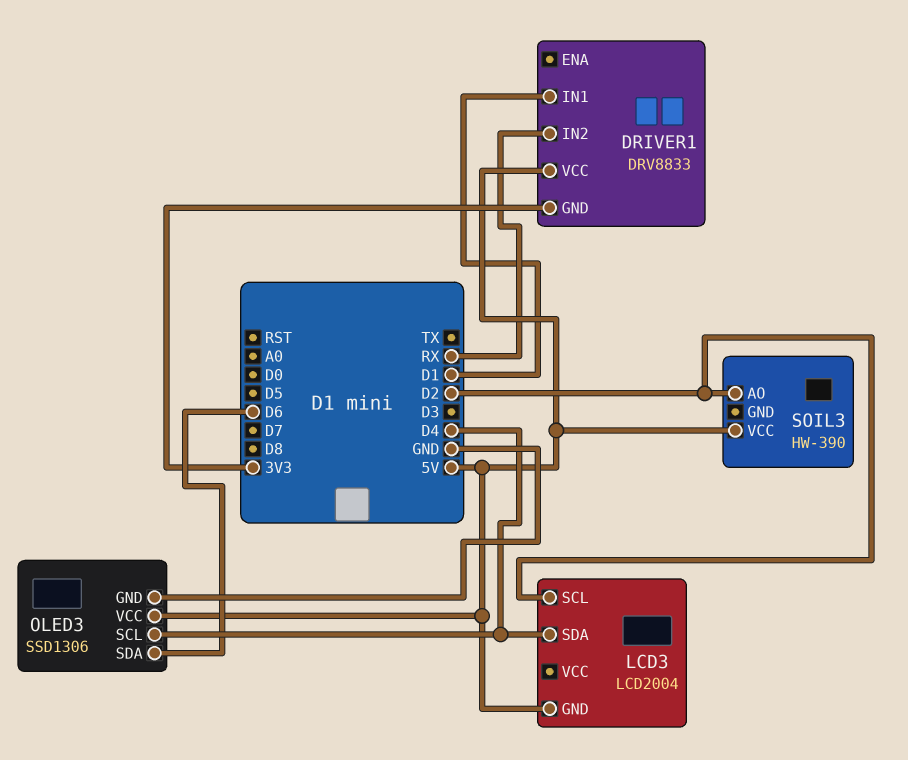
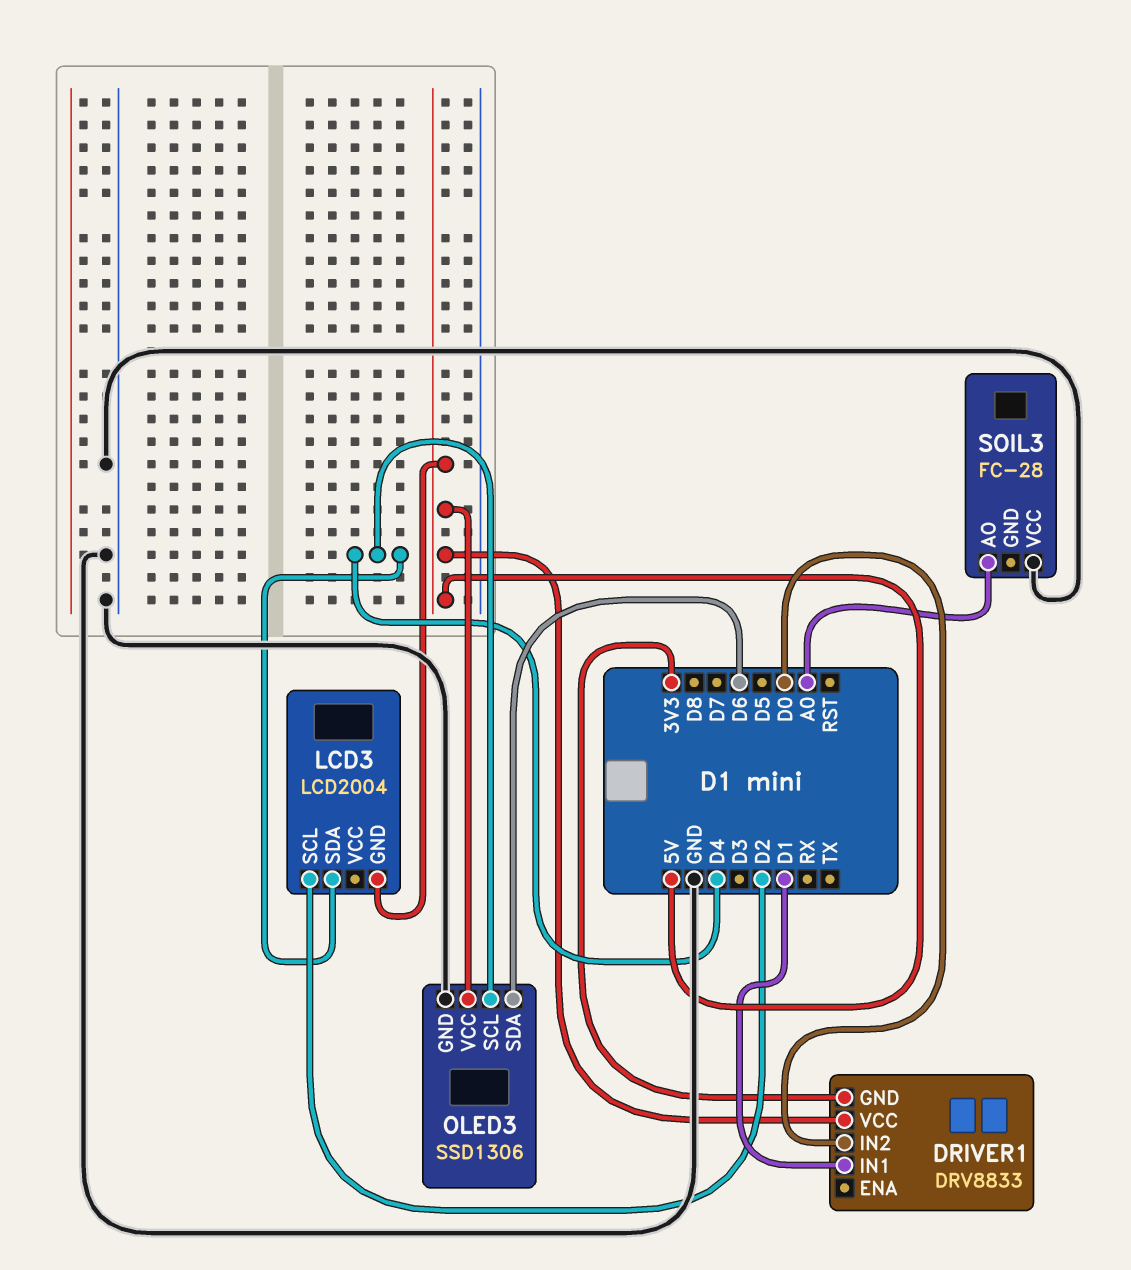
DRIVER1 pin IN2: RX -> D0
SOIL3: HW-390 -> FC-28
SOIL3 pin AO: D2 -> A0
SOIL3 pin VCC: 5V -> GND

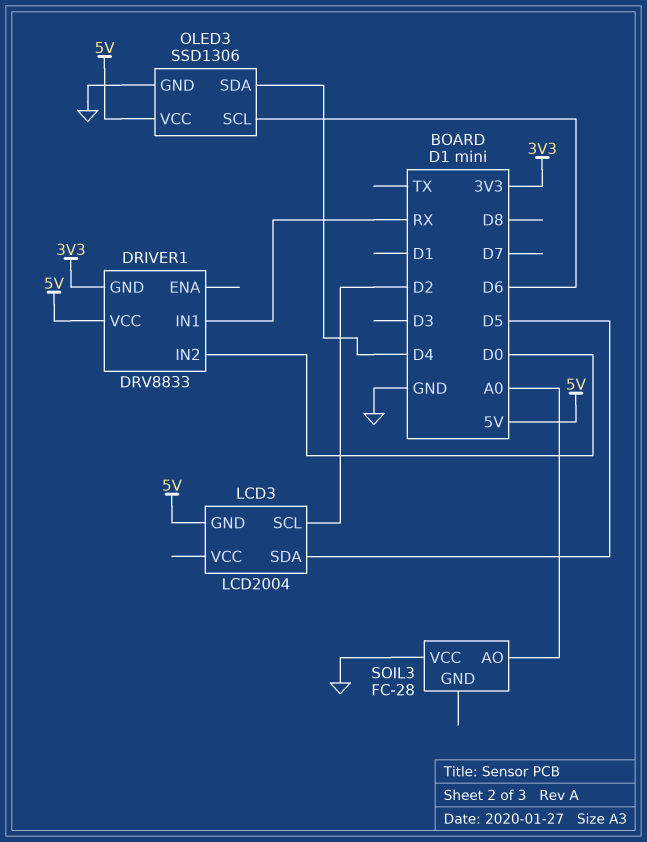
DRIVER1 pin IN1: D1 -> RX
LCD3 pin SDA: D4 -> D5
OLED3 pin SCL: D4 -> D6
OLED3 pin SDA: D6 -> D4

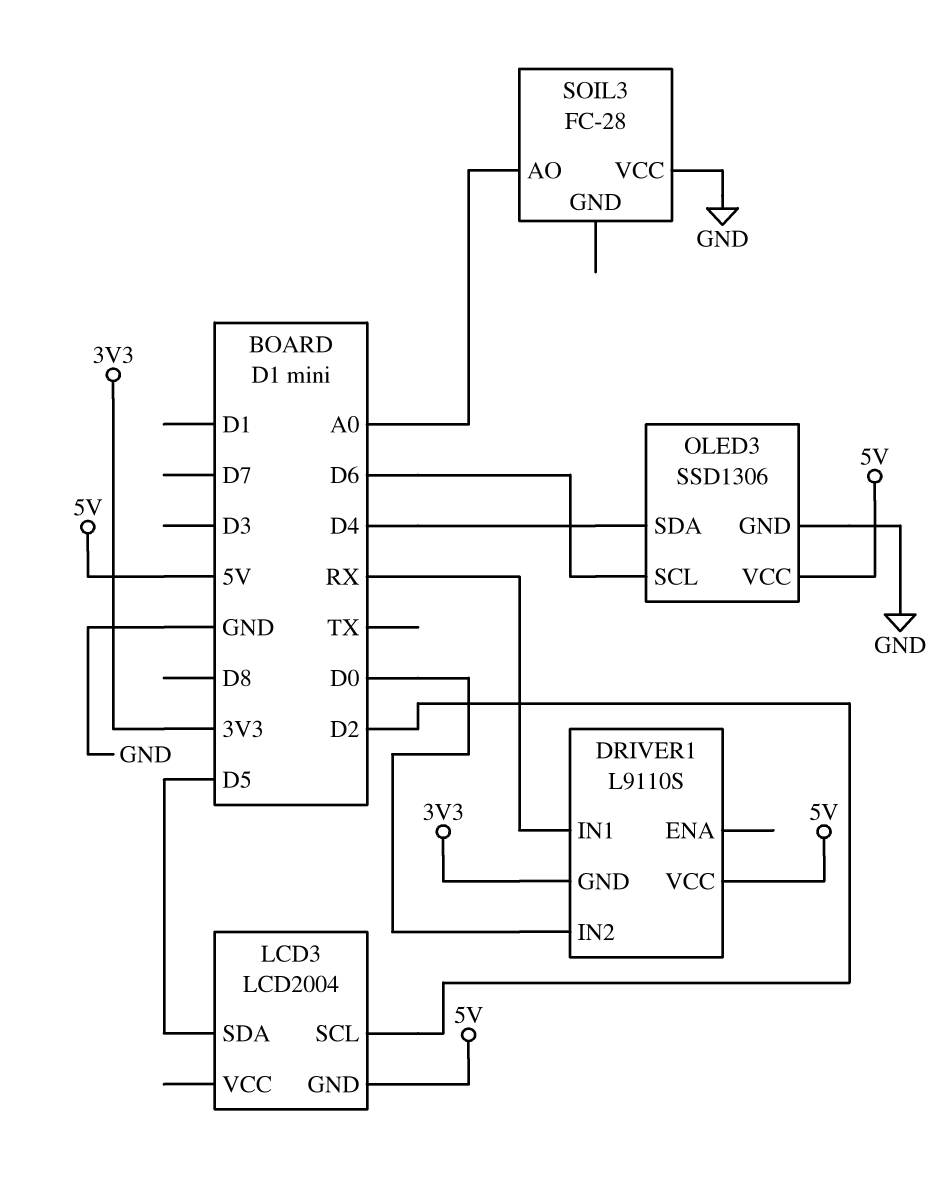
DRIVER1: DRV8833 -> L9110S

